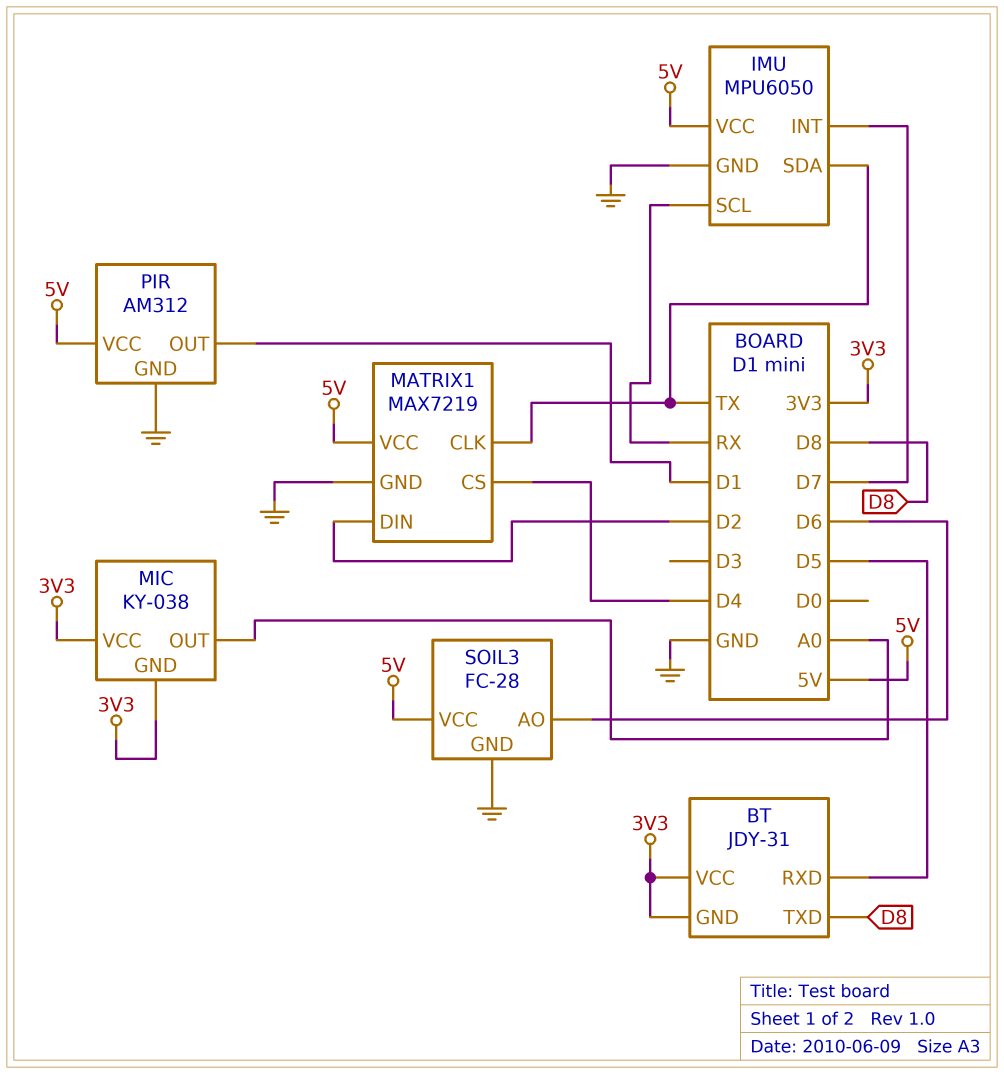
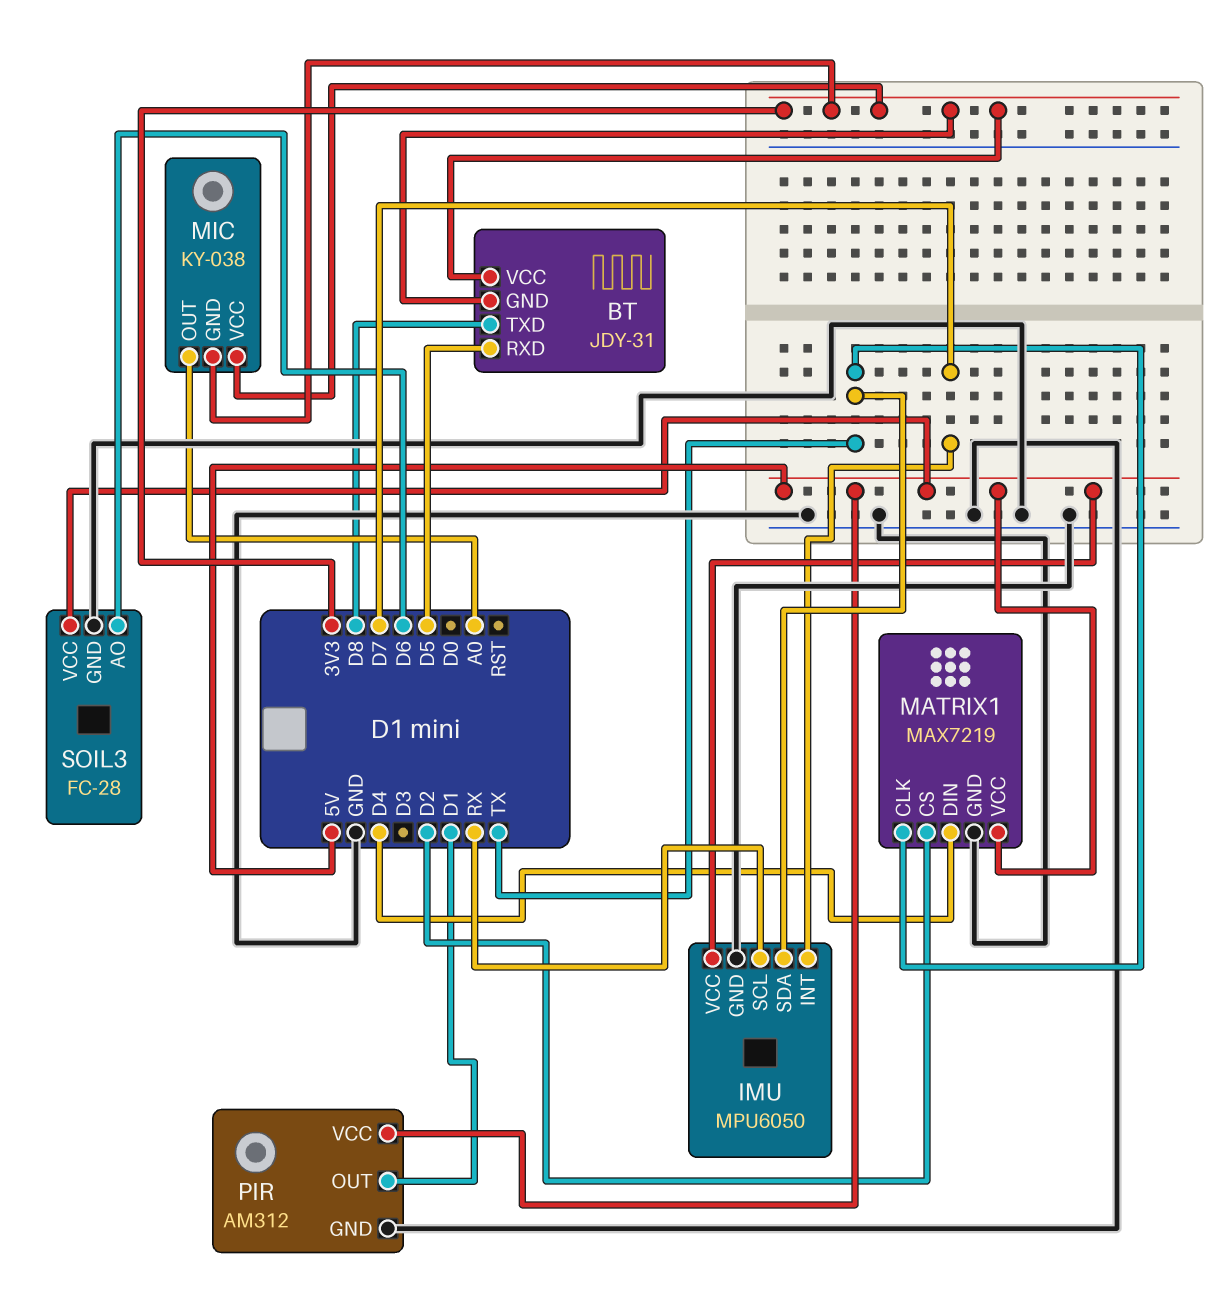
MATRIX1 pin CS: D4 -> D2
MATRIX1 pin DIN: D2 -> D4

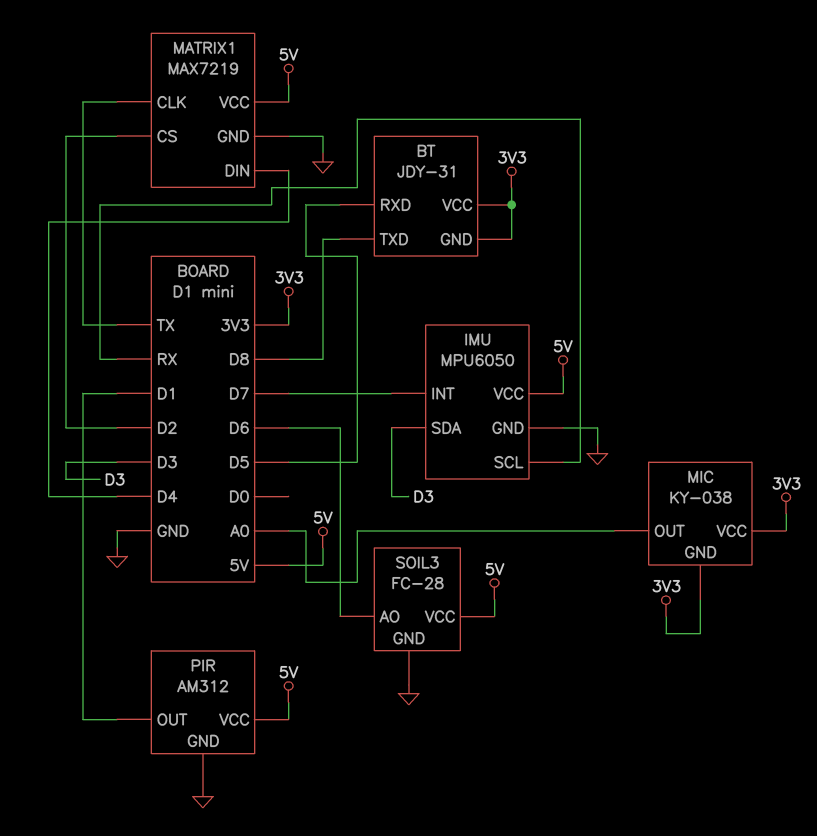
IMU pin SDA: TX -> D3

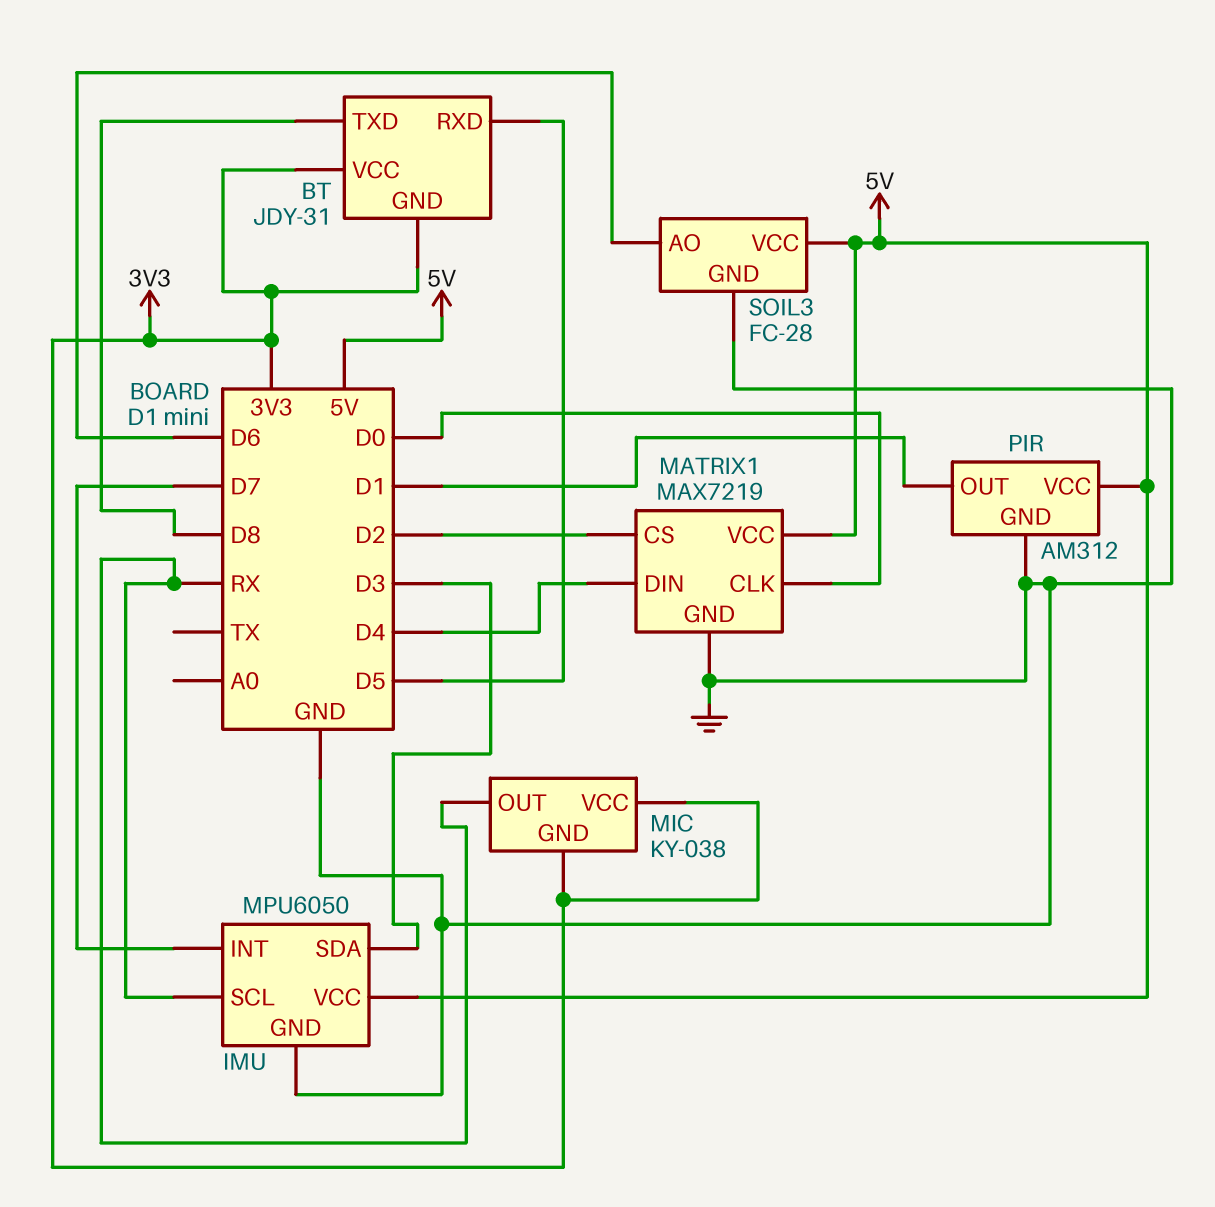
MATRIX1 pin CLK: TX -> D0
MIC pin OUT: A0 -> RX

